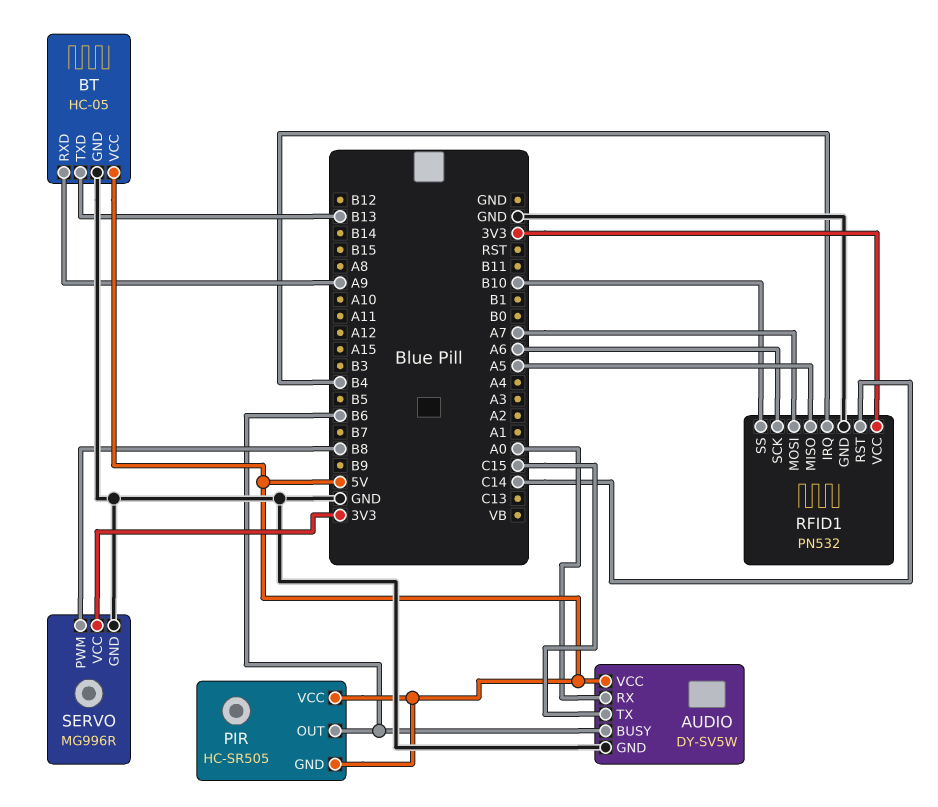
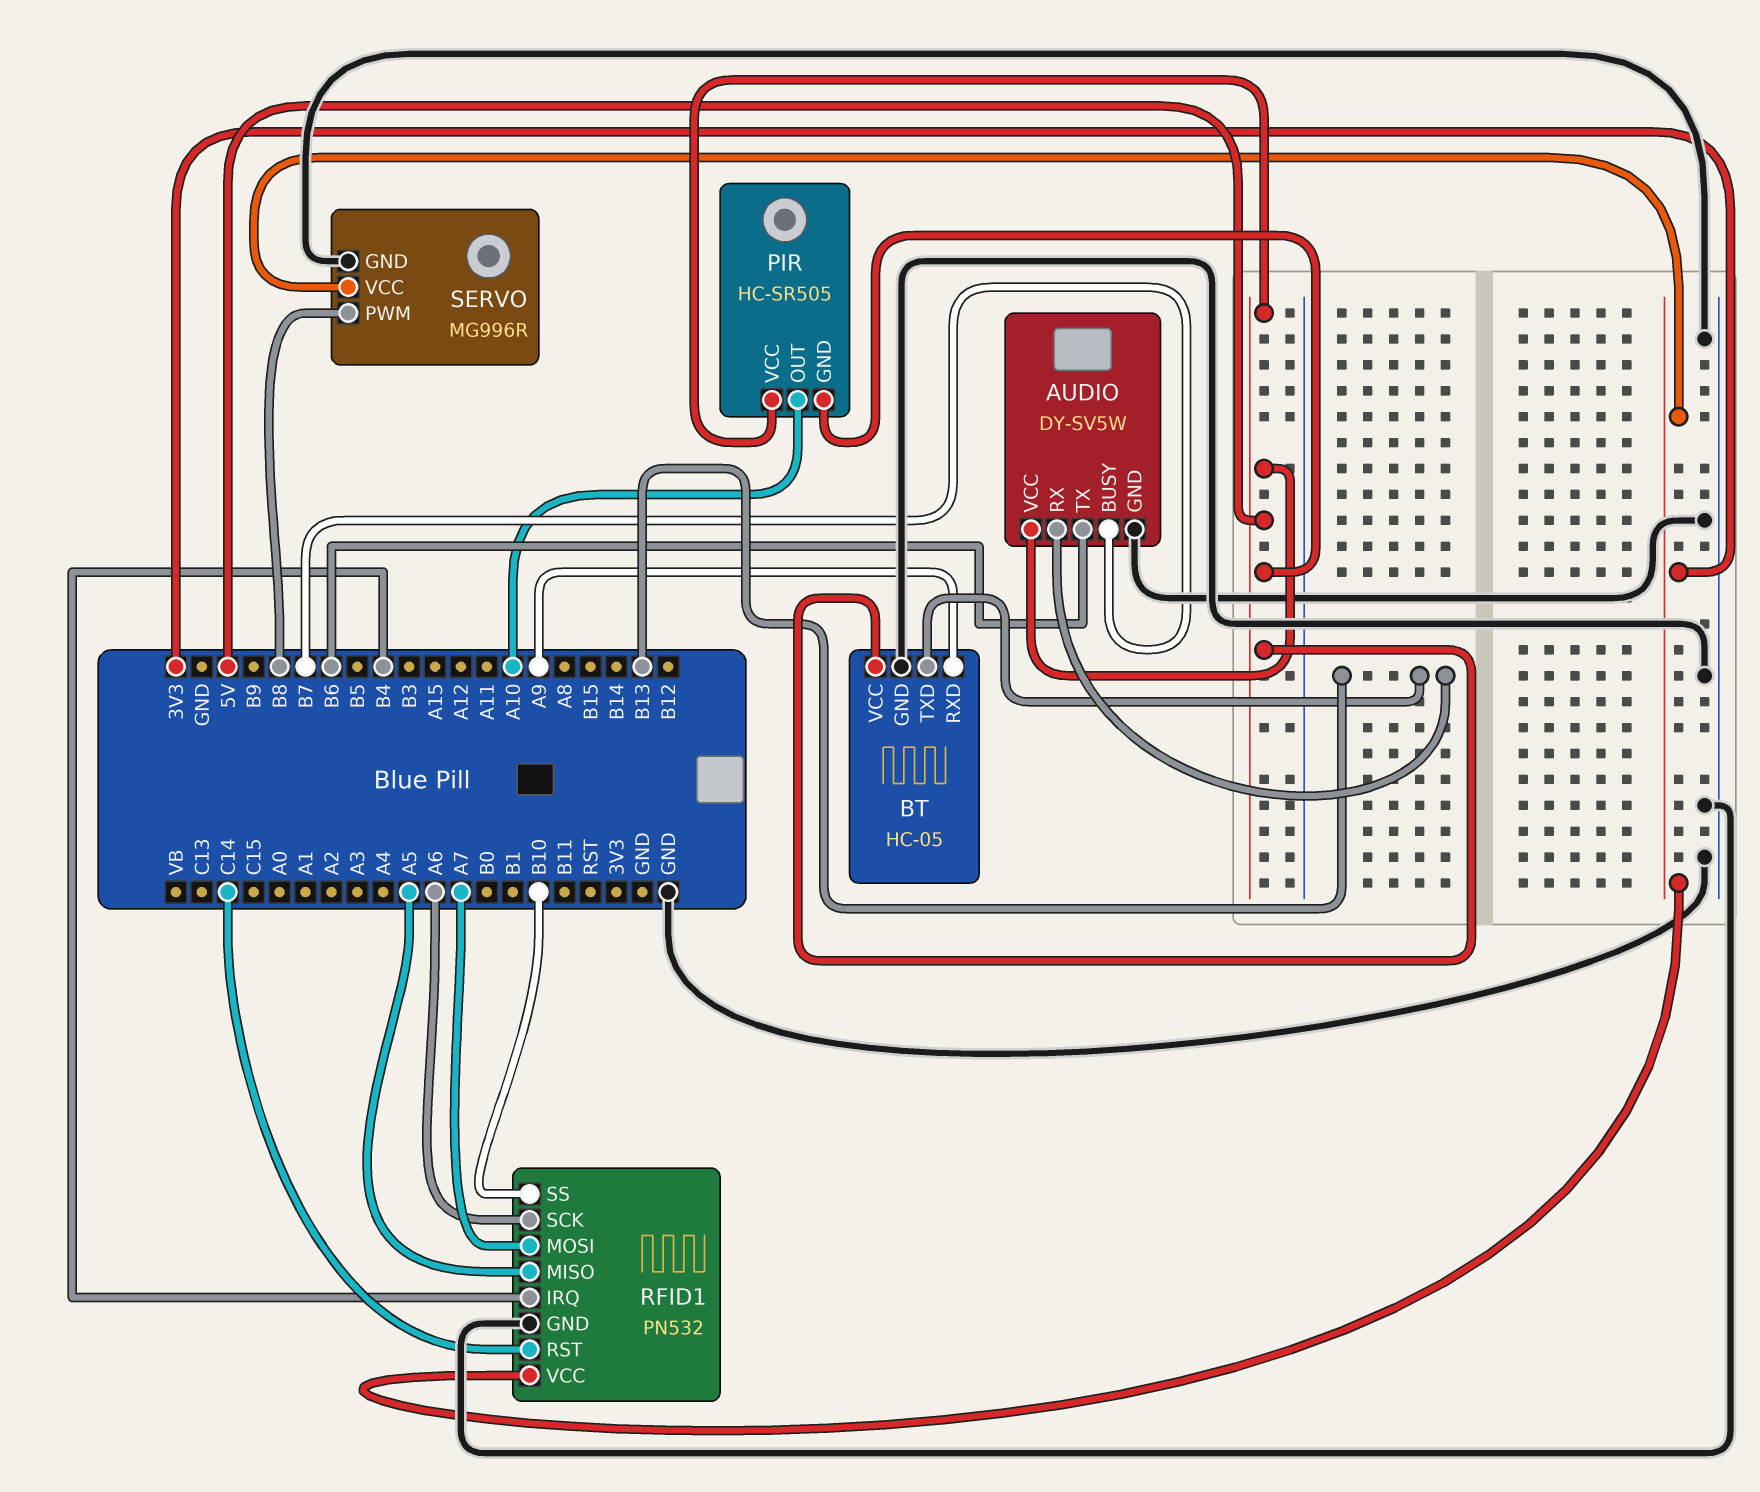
AUDIO pin BUSY: B6 -> B7
AUDIO pin RX: A0 -> B13
AUDIO pin TX: C15 -> B6
PIR pin OUT: B6 -> A10

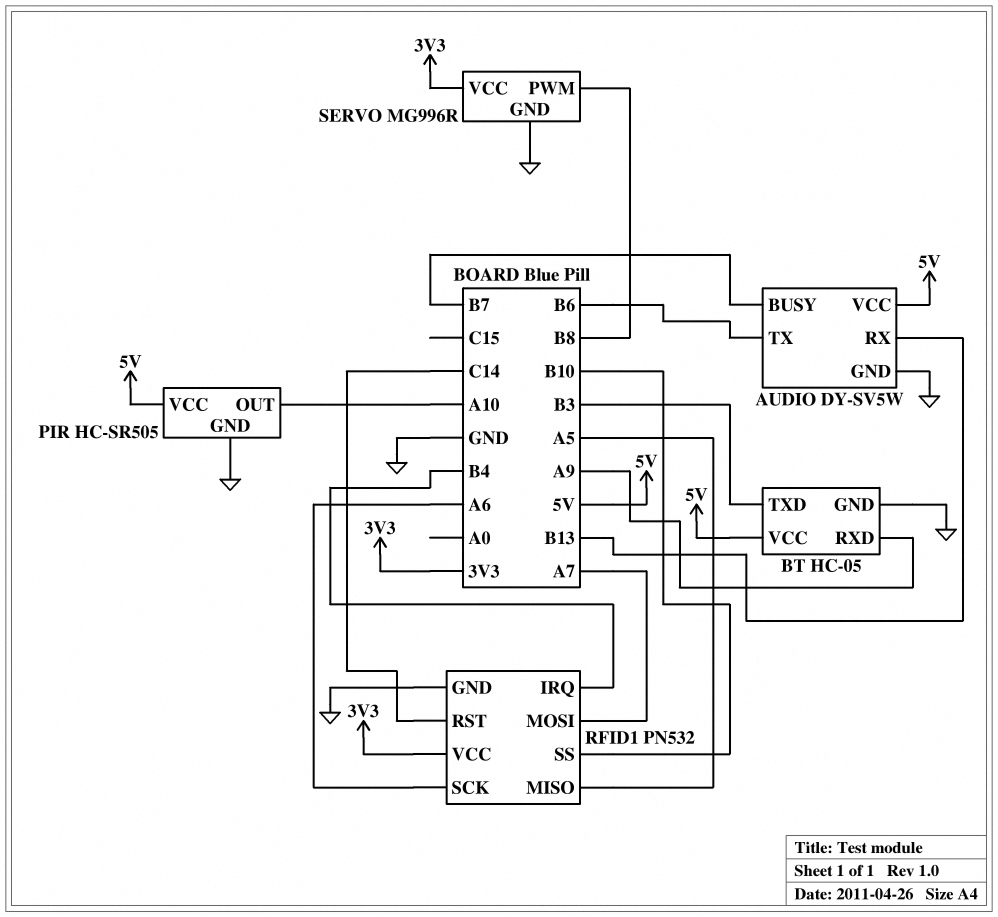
BT pin TXD: B13 -> B3
PIR pin GND: 5V -> GND

